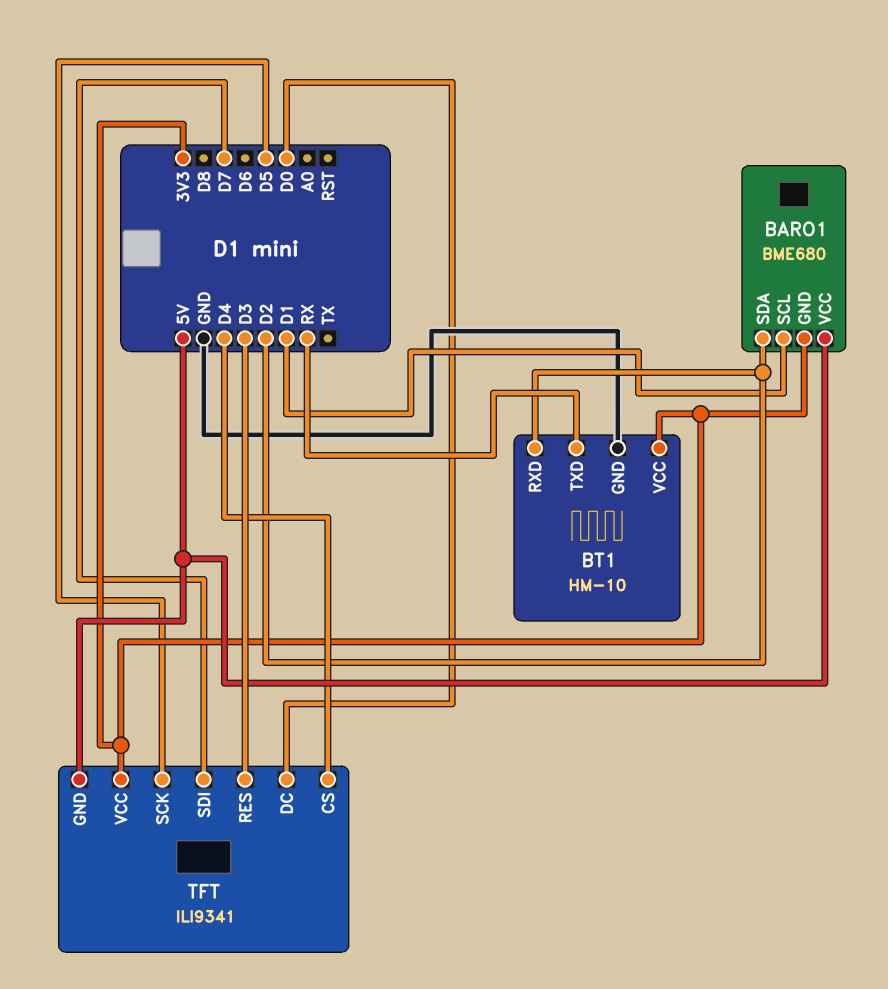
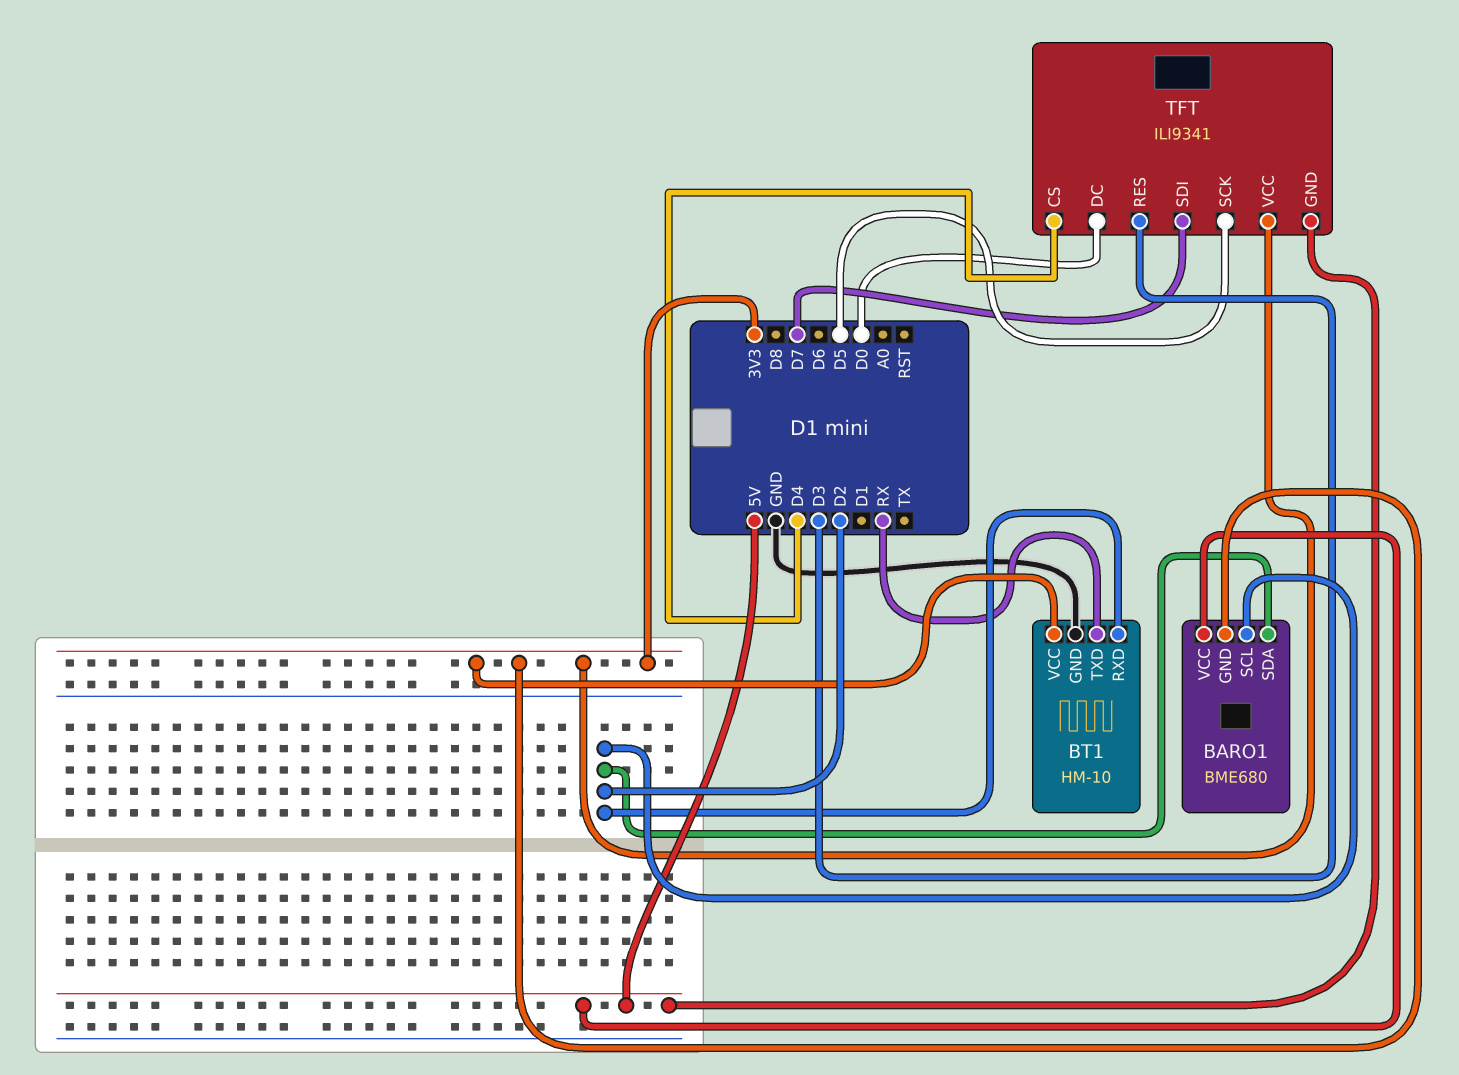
BARO1 pin SCL: D1 -> D2

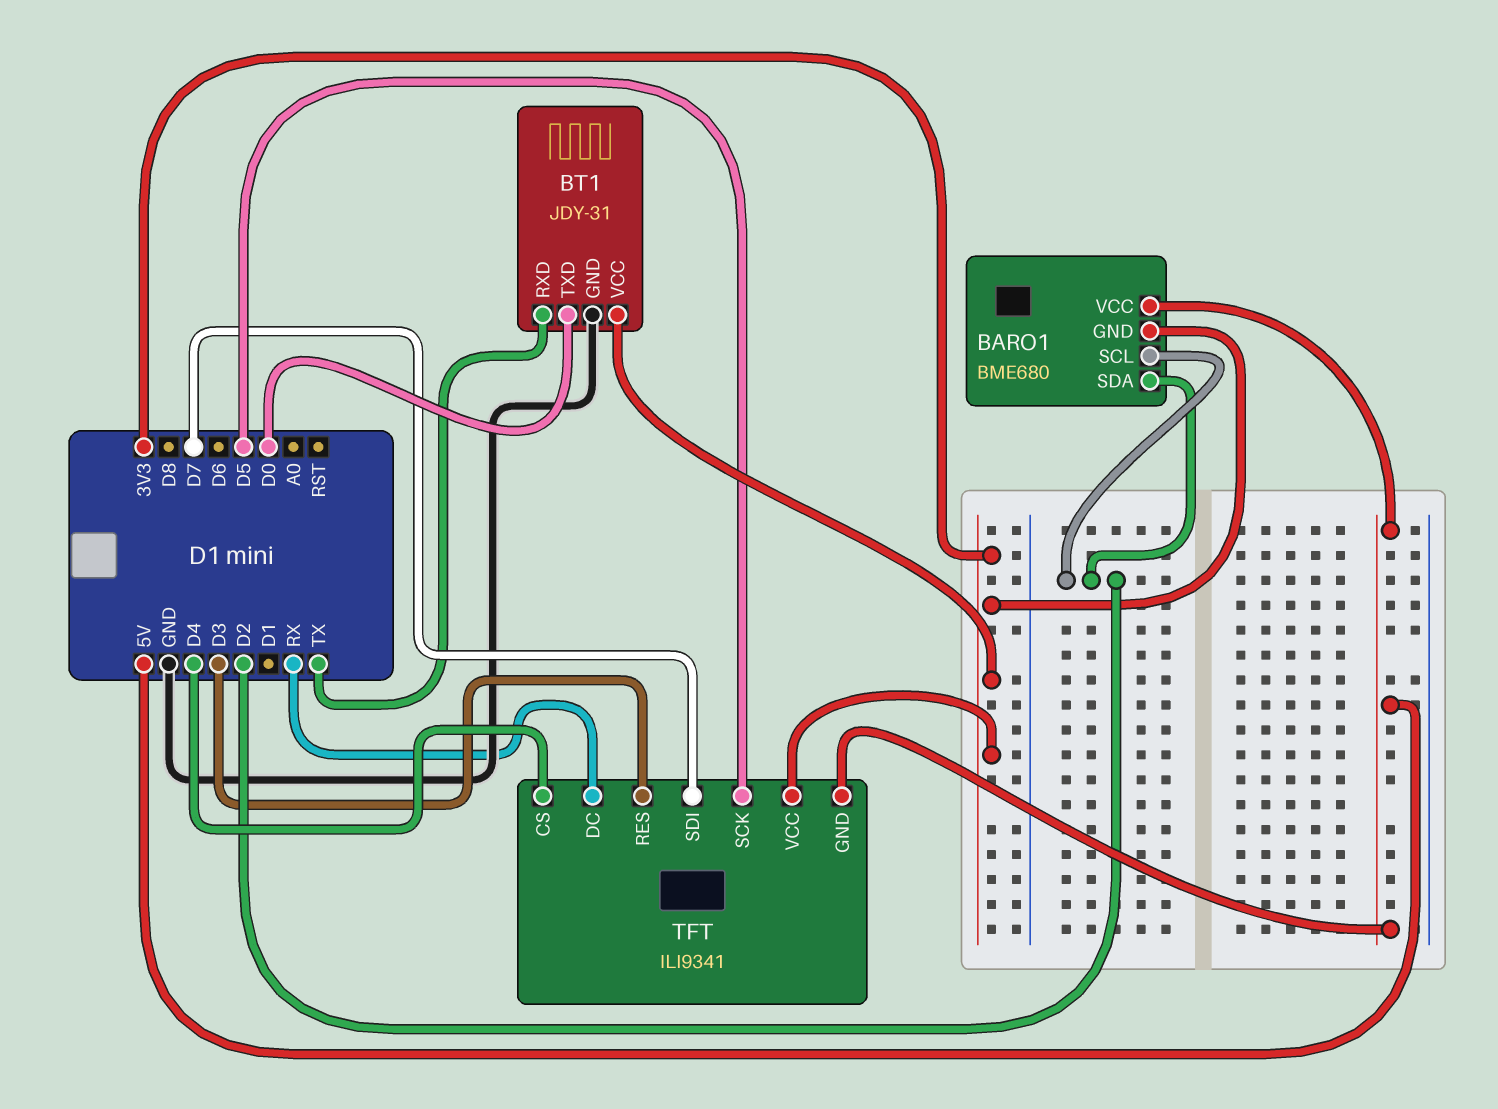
BT1: HM-10 -> JDY-31
BT1 pin RXD: D2 -> TX
BT1 pin TXD: RX -> D0
TFT pin DC: D0 -> RX

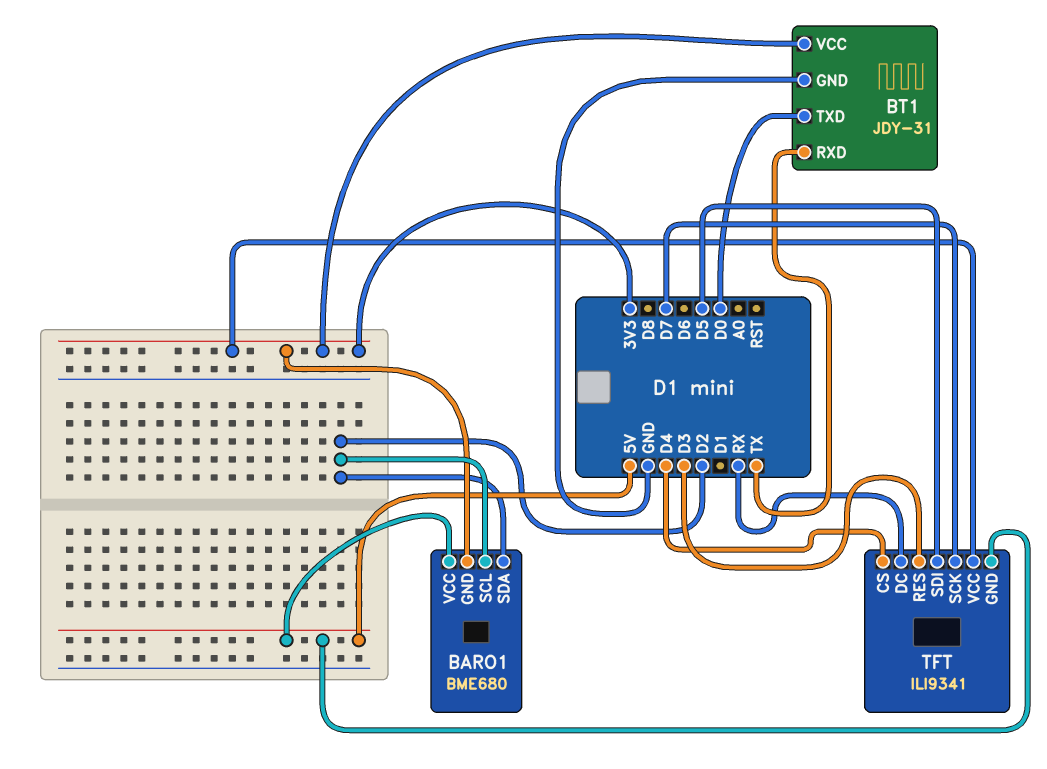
TFT pin SCK: D5 -> D7
TFT pin SDI: D7 -> D5

